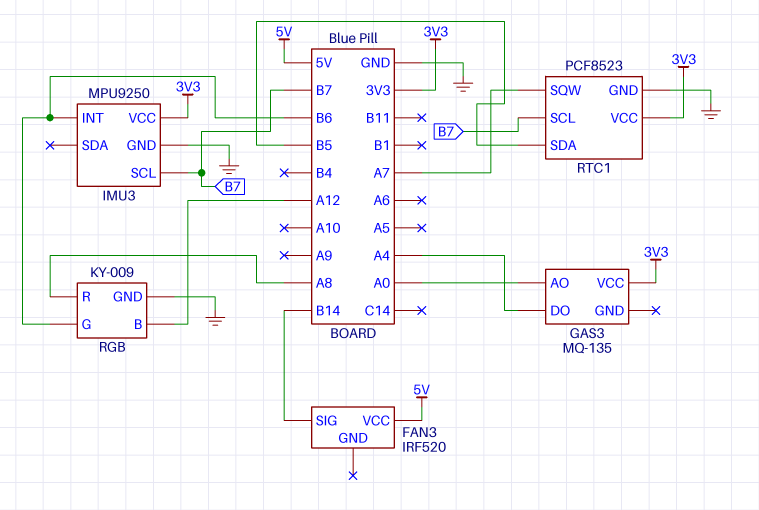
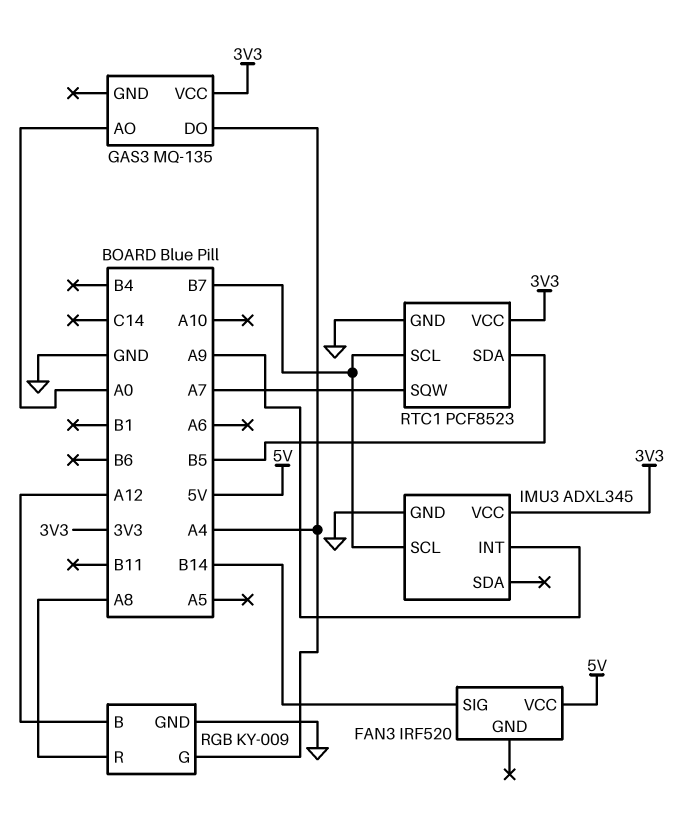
IMU3: MPU9250 -> ADXL345
IMU3 pin INT: B6 -> A9
RGB pin G: B6 -> A4

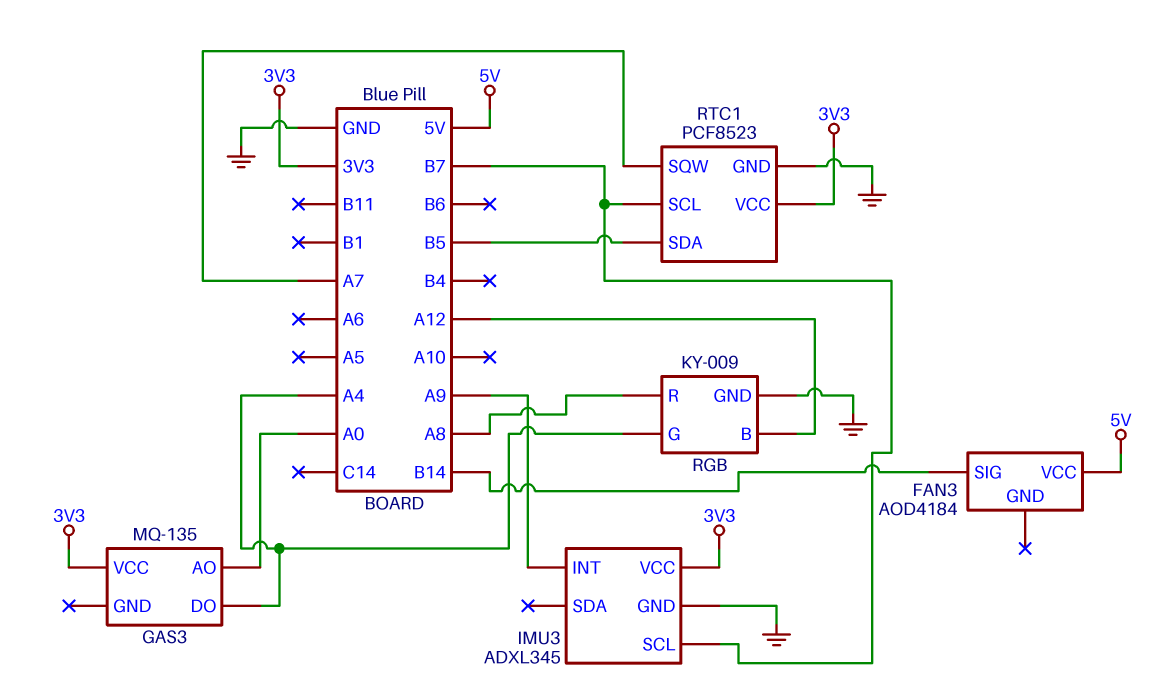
FAN3: IRF520 -> AOD4184

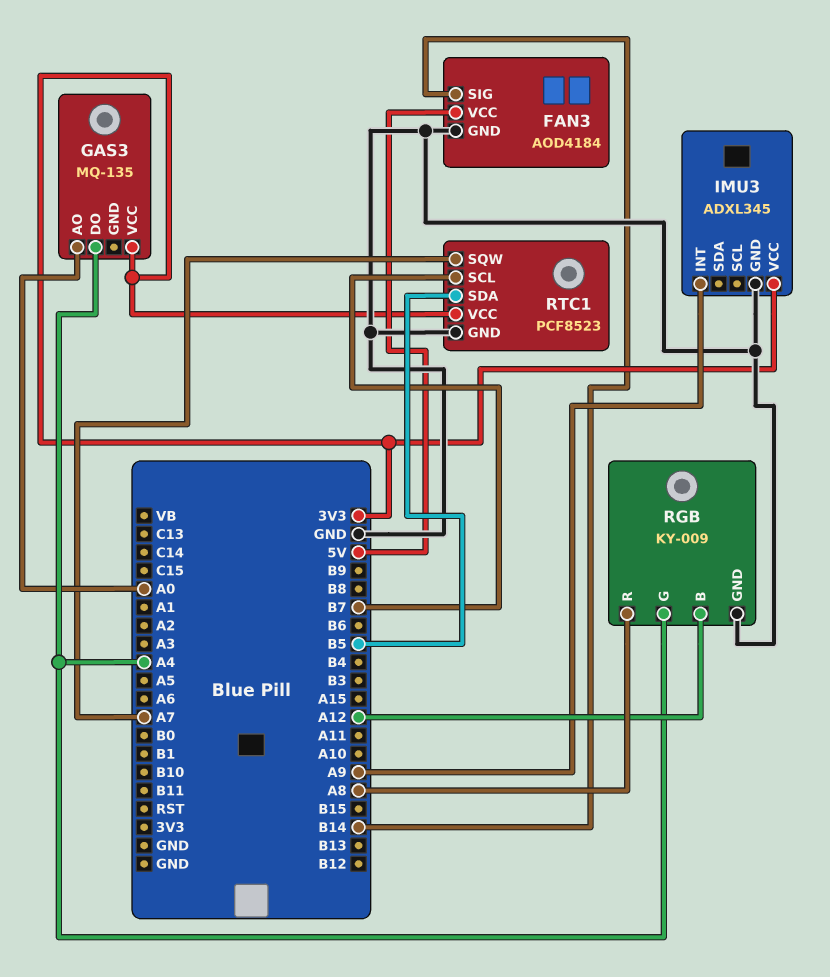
FAN3 pin GND: none -> GND
IMU3 pin SCL: B7 -> none

